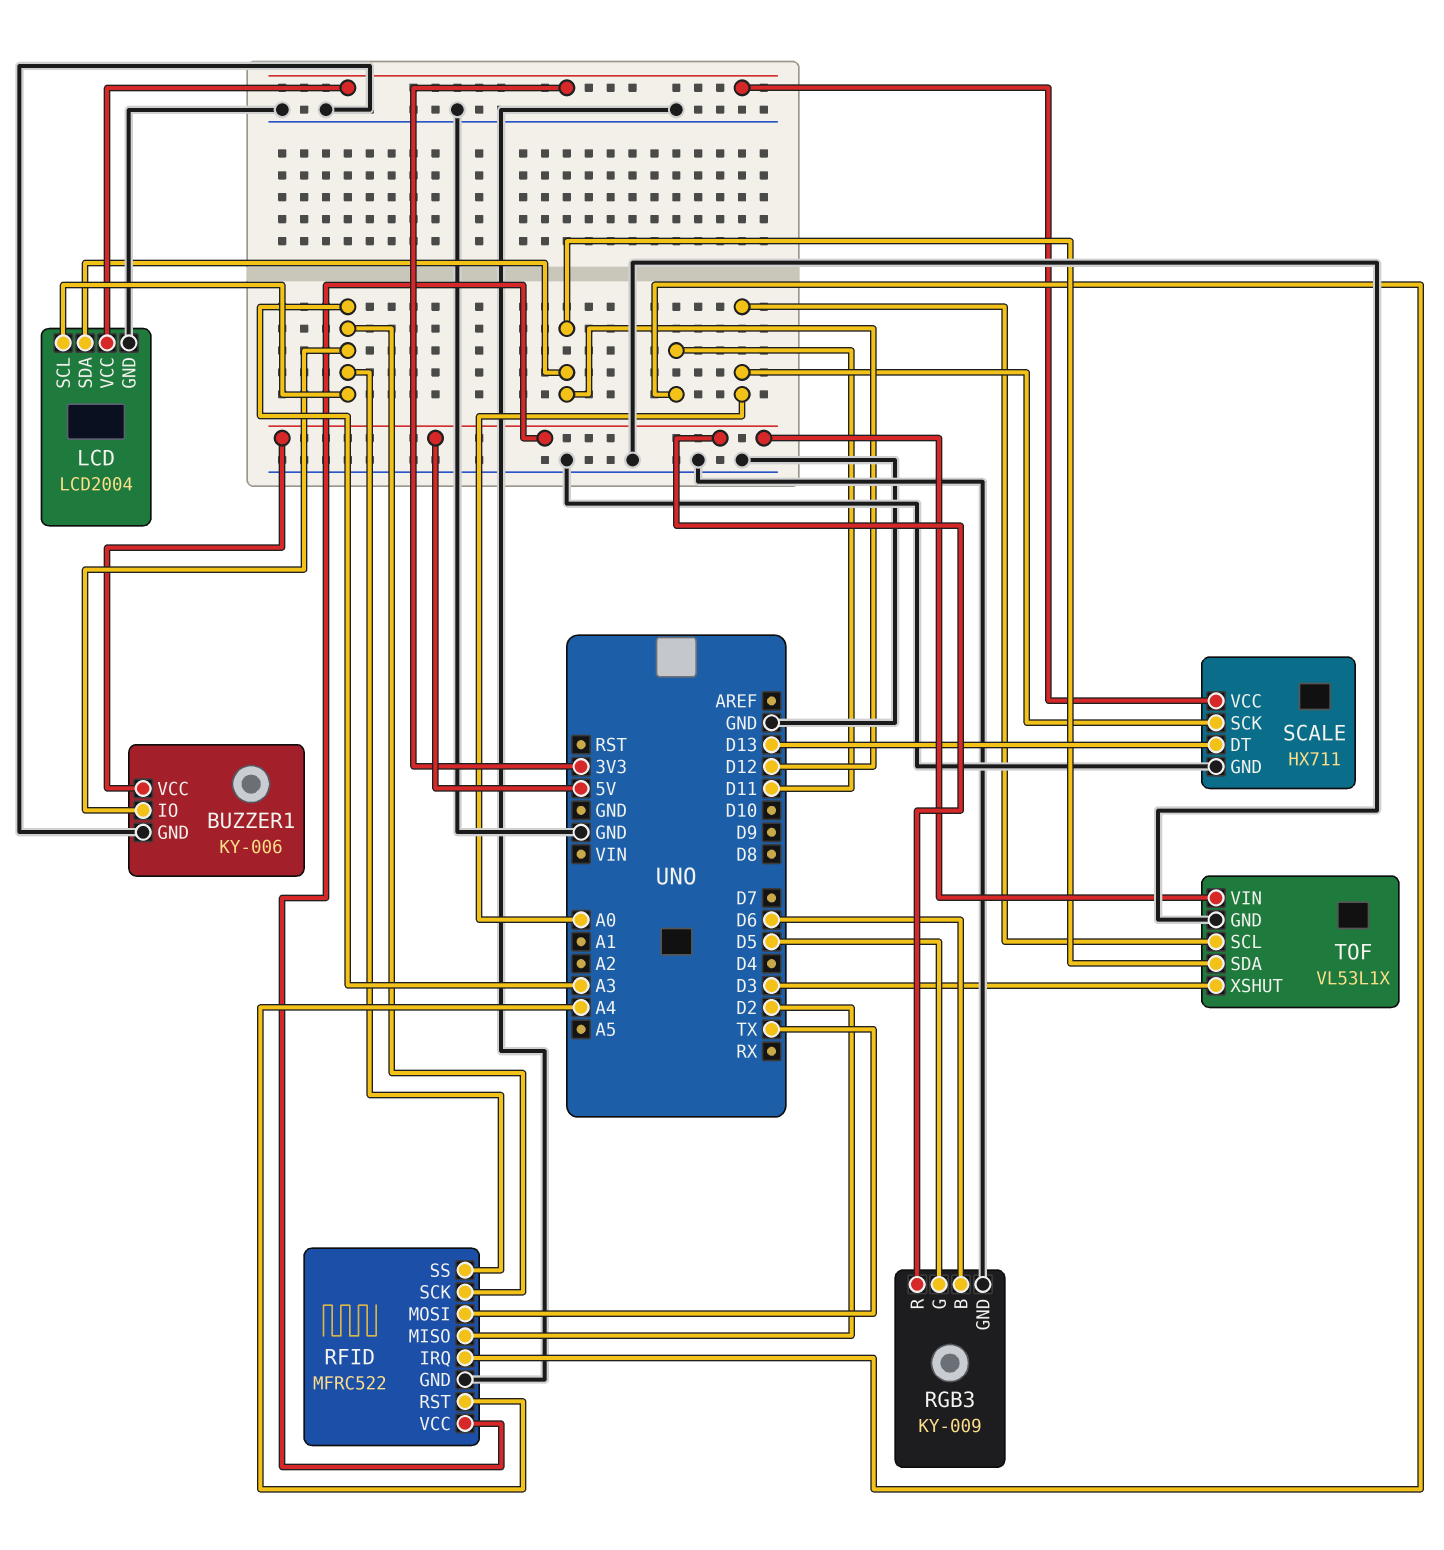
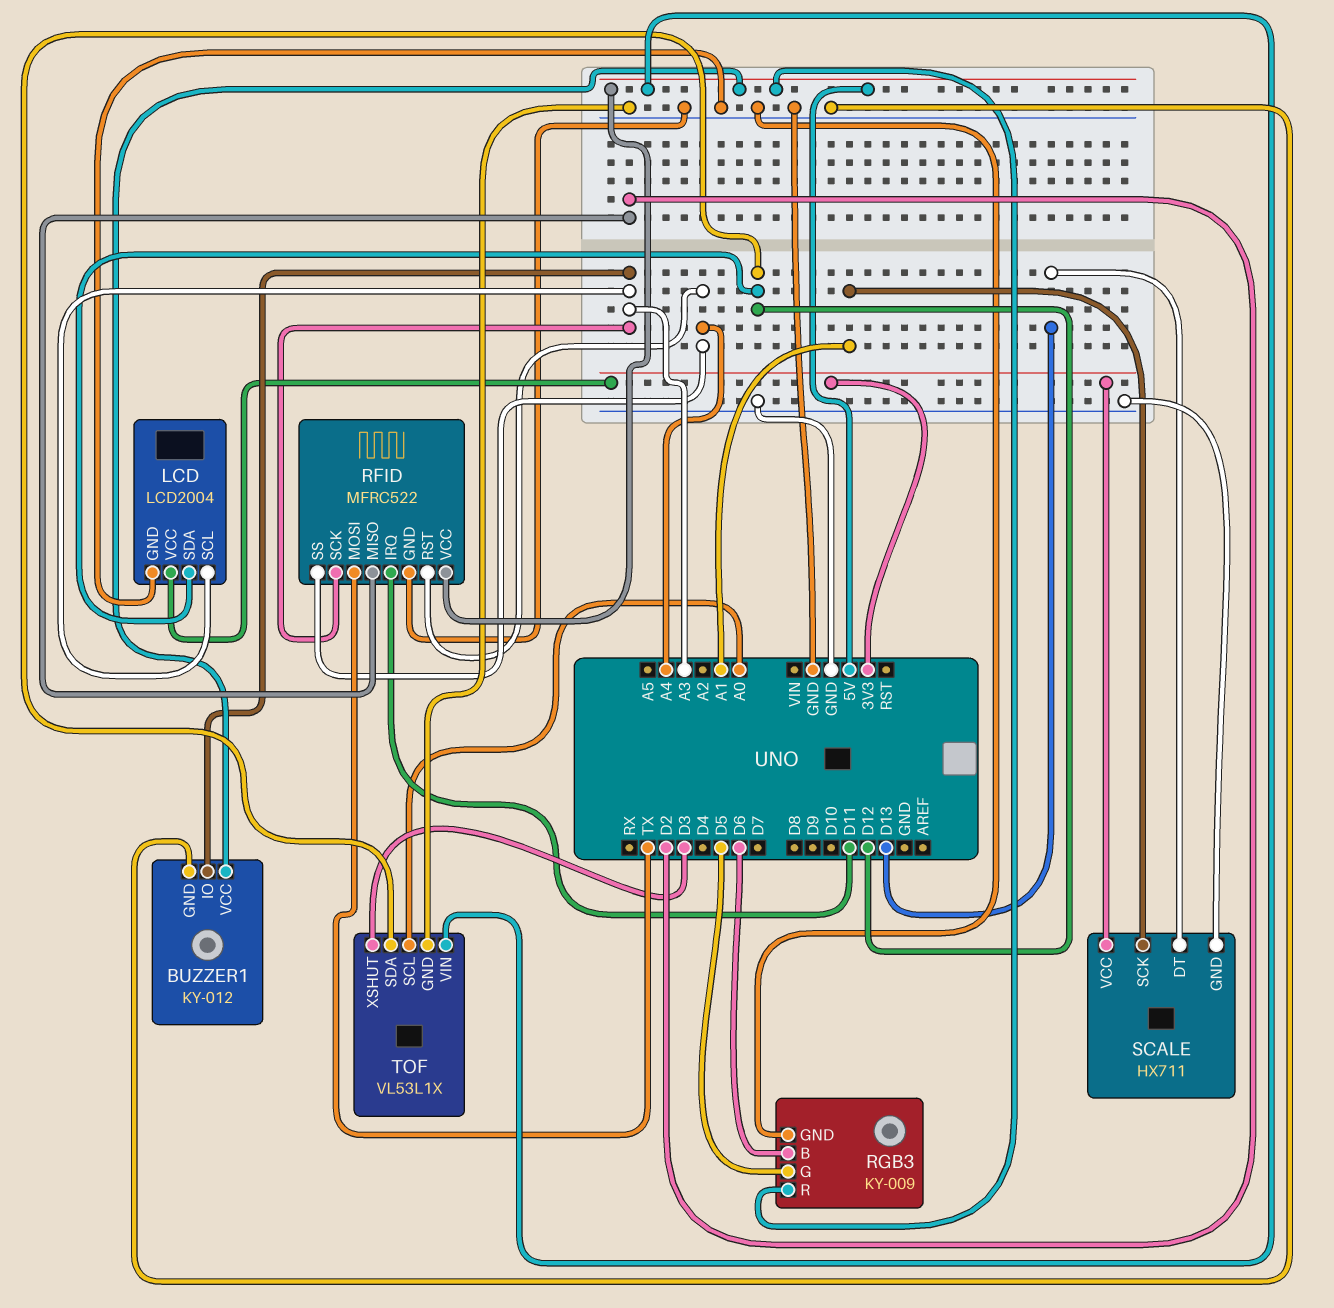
BUZZER1: KY-006 -> KY-012
RFID pin SS: A3 -> A4
SCALE pin SCK: A0 -> A1

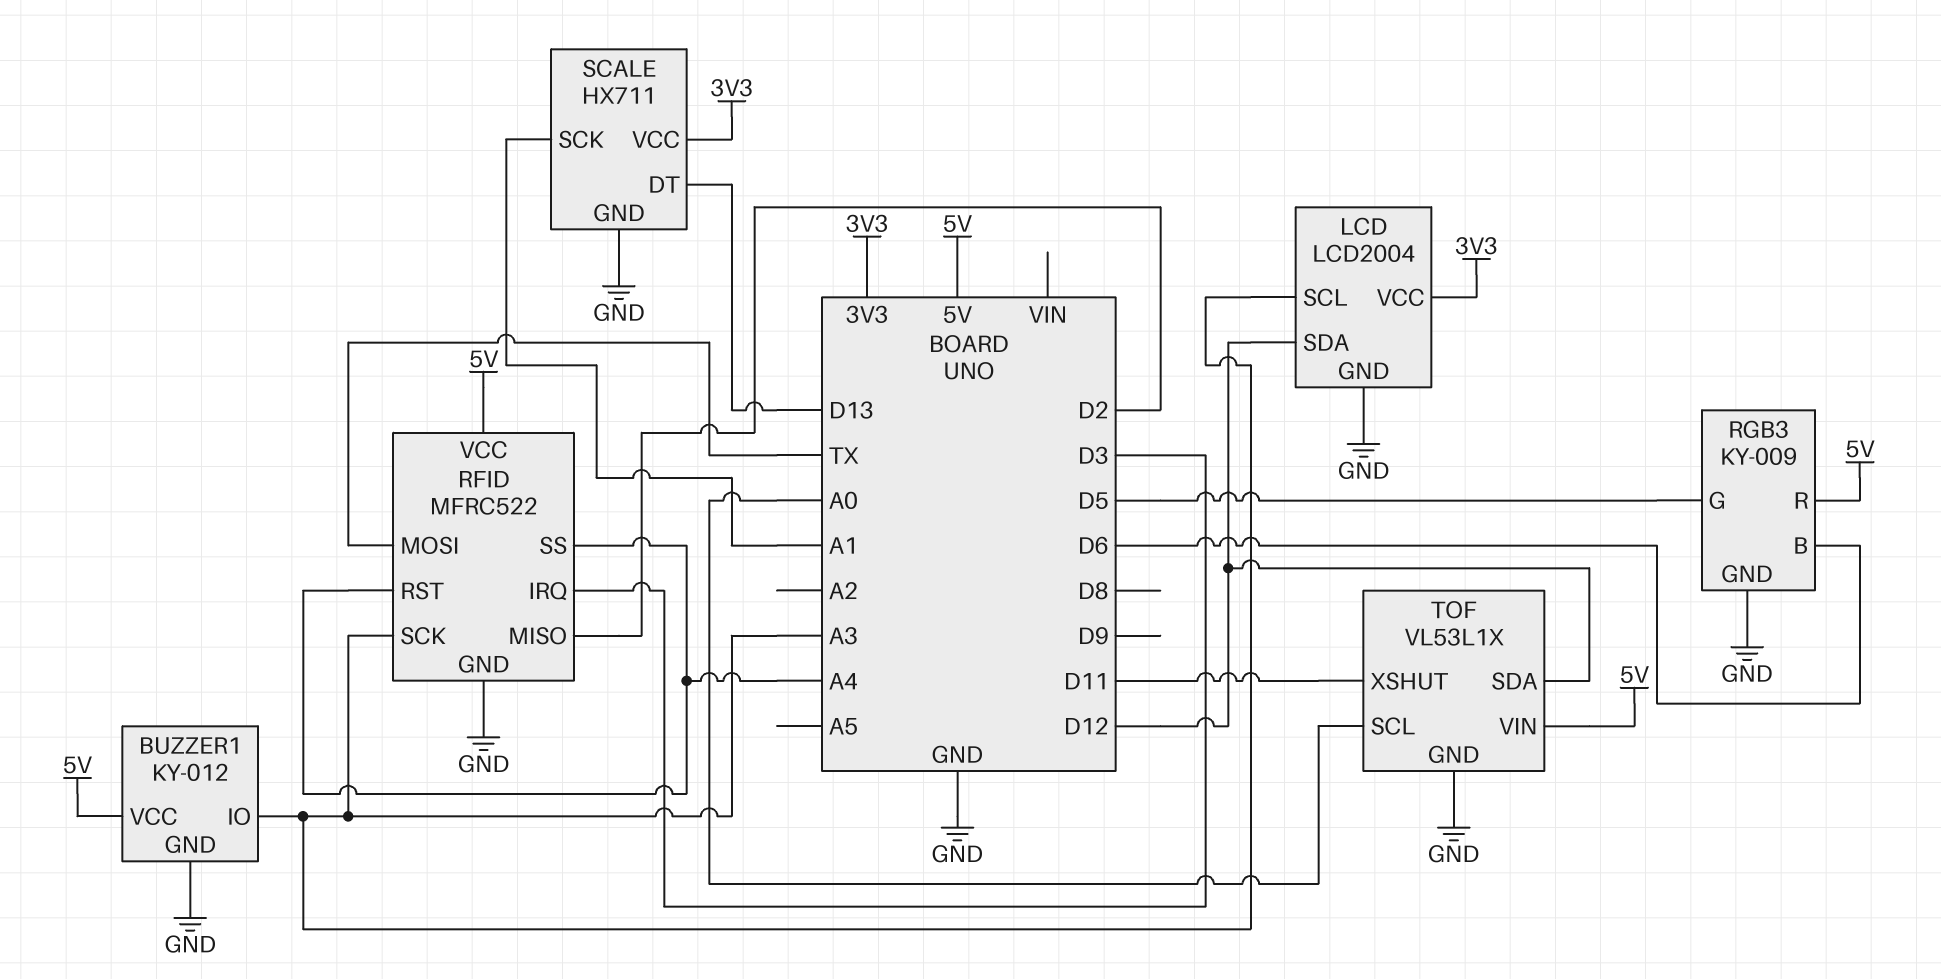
RFID pin IRQ: D11 -> D3
TOF pin XSHUT: D3 -> D11

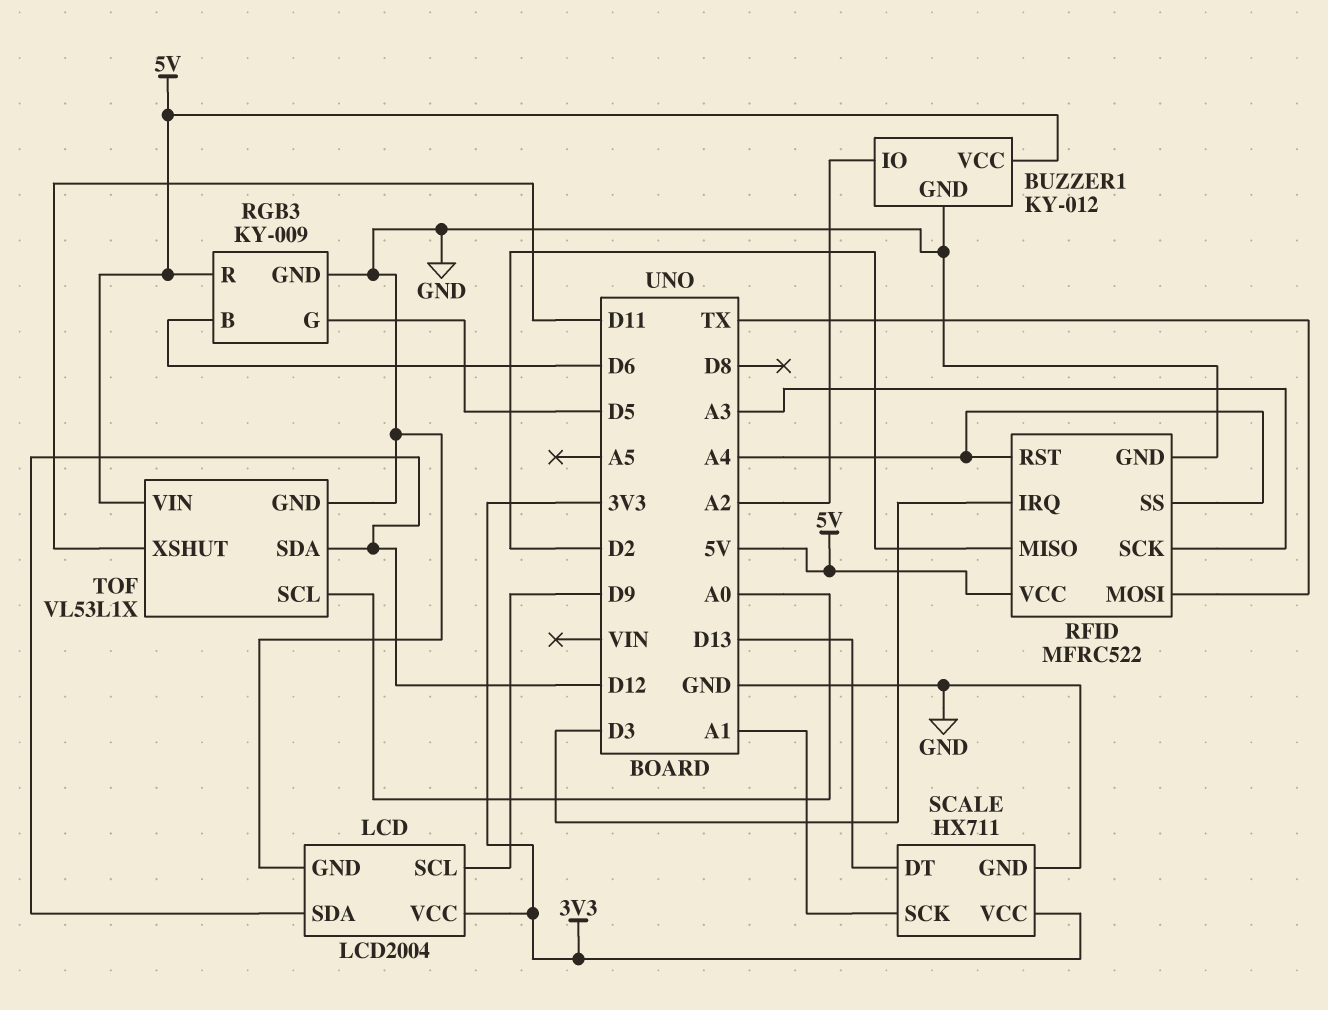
BUZZER1 pin IO: A3 -> A2
LCD pin SCL: A3 -> D9

